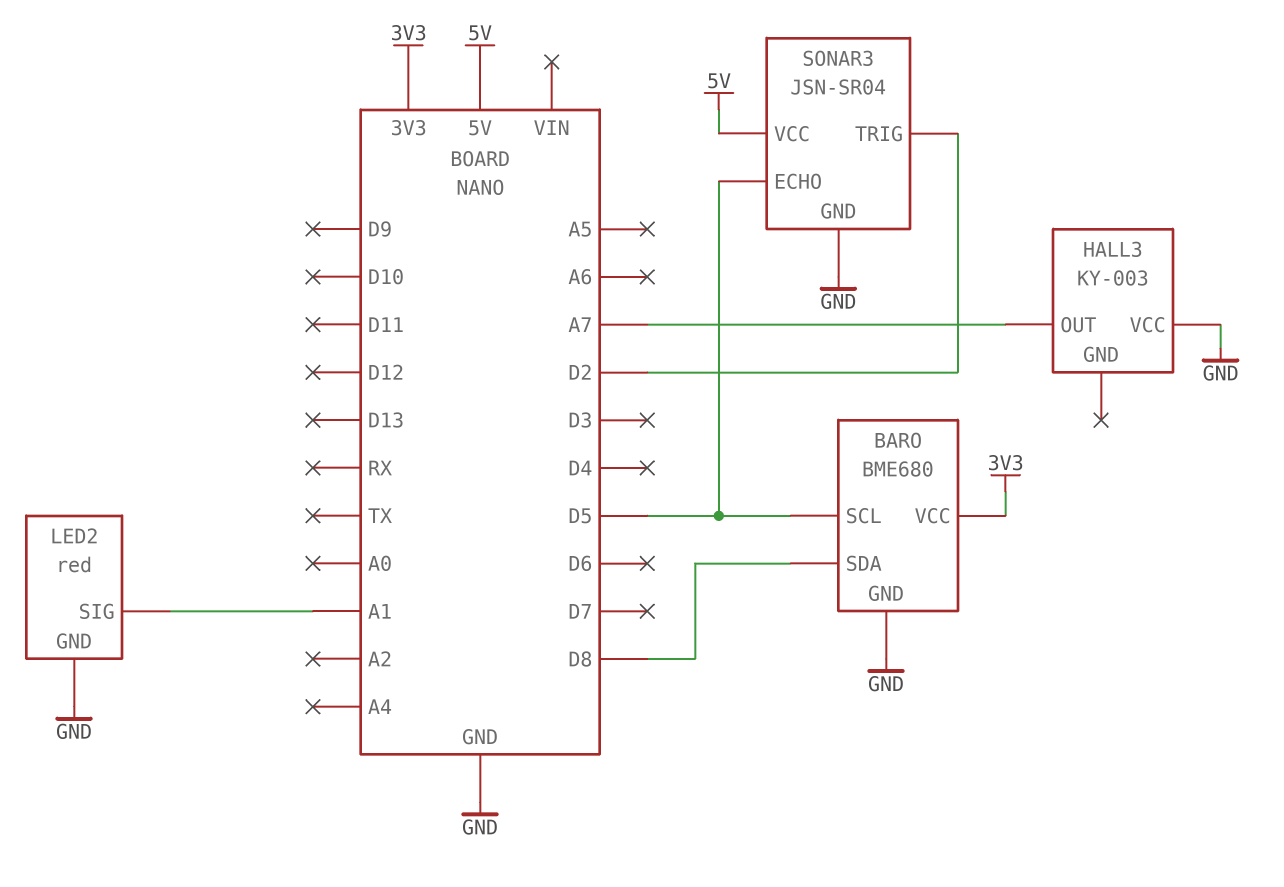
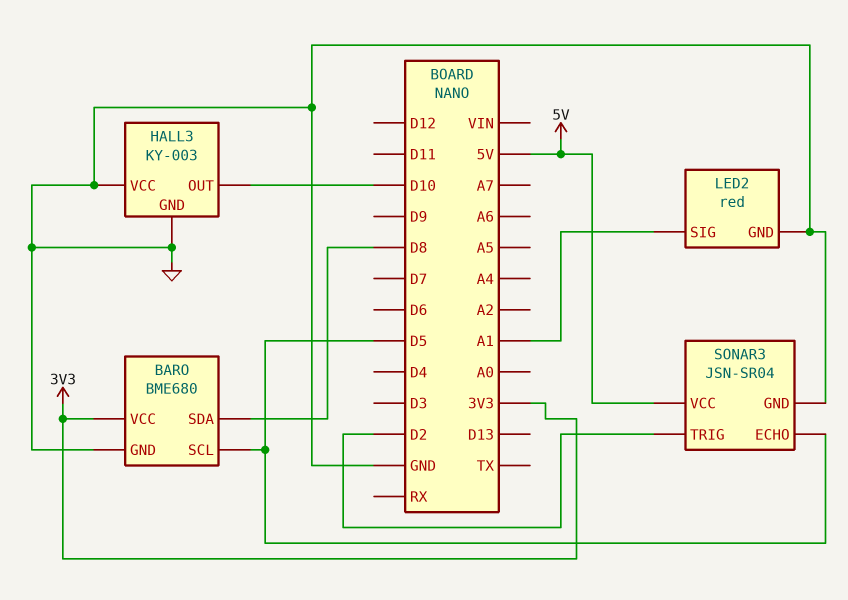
HALL3 pin GND: none -> GND
HALL3 pin OUT: A7 -> D10

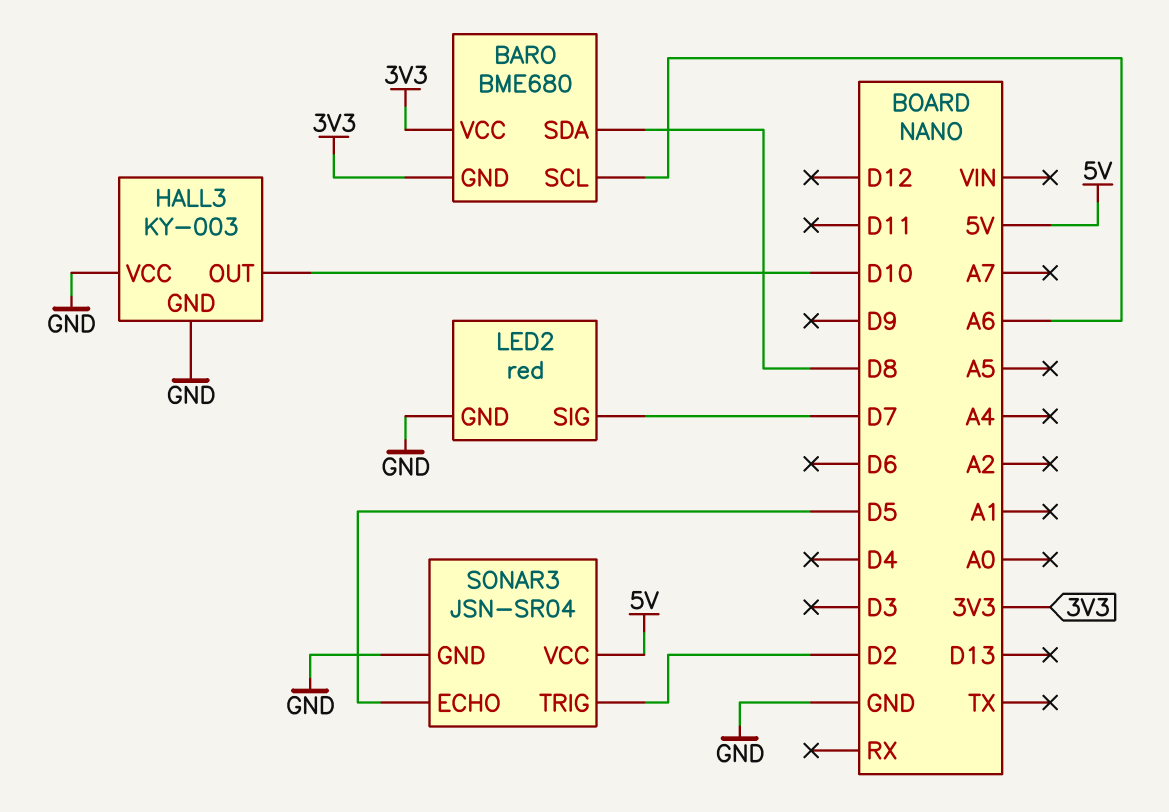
BARO pin GND: GND -> 3V3
BARO pin SCL: D5 -> A6
LED2 pin SIG: A1 -> D7

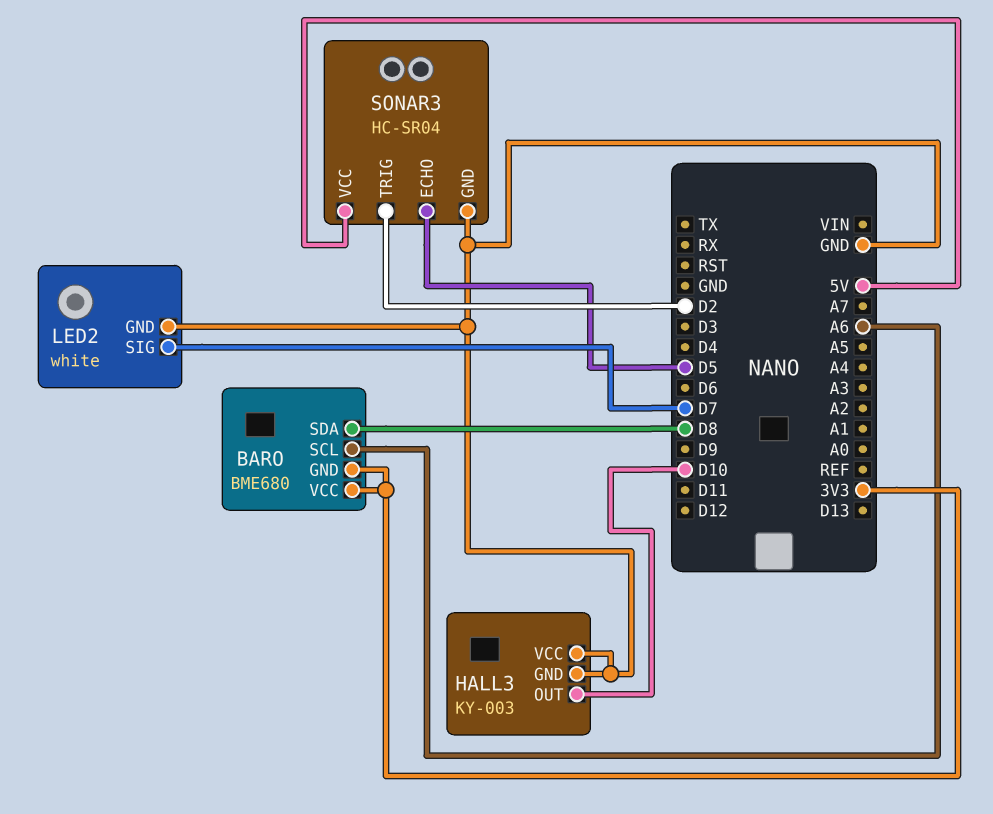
LED2: red -> white
SONAR3: JSN-SR04 -> HC-SR04

